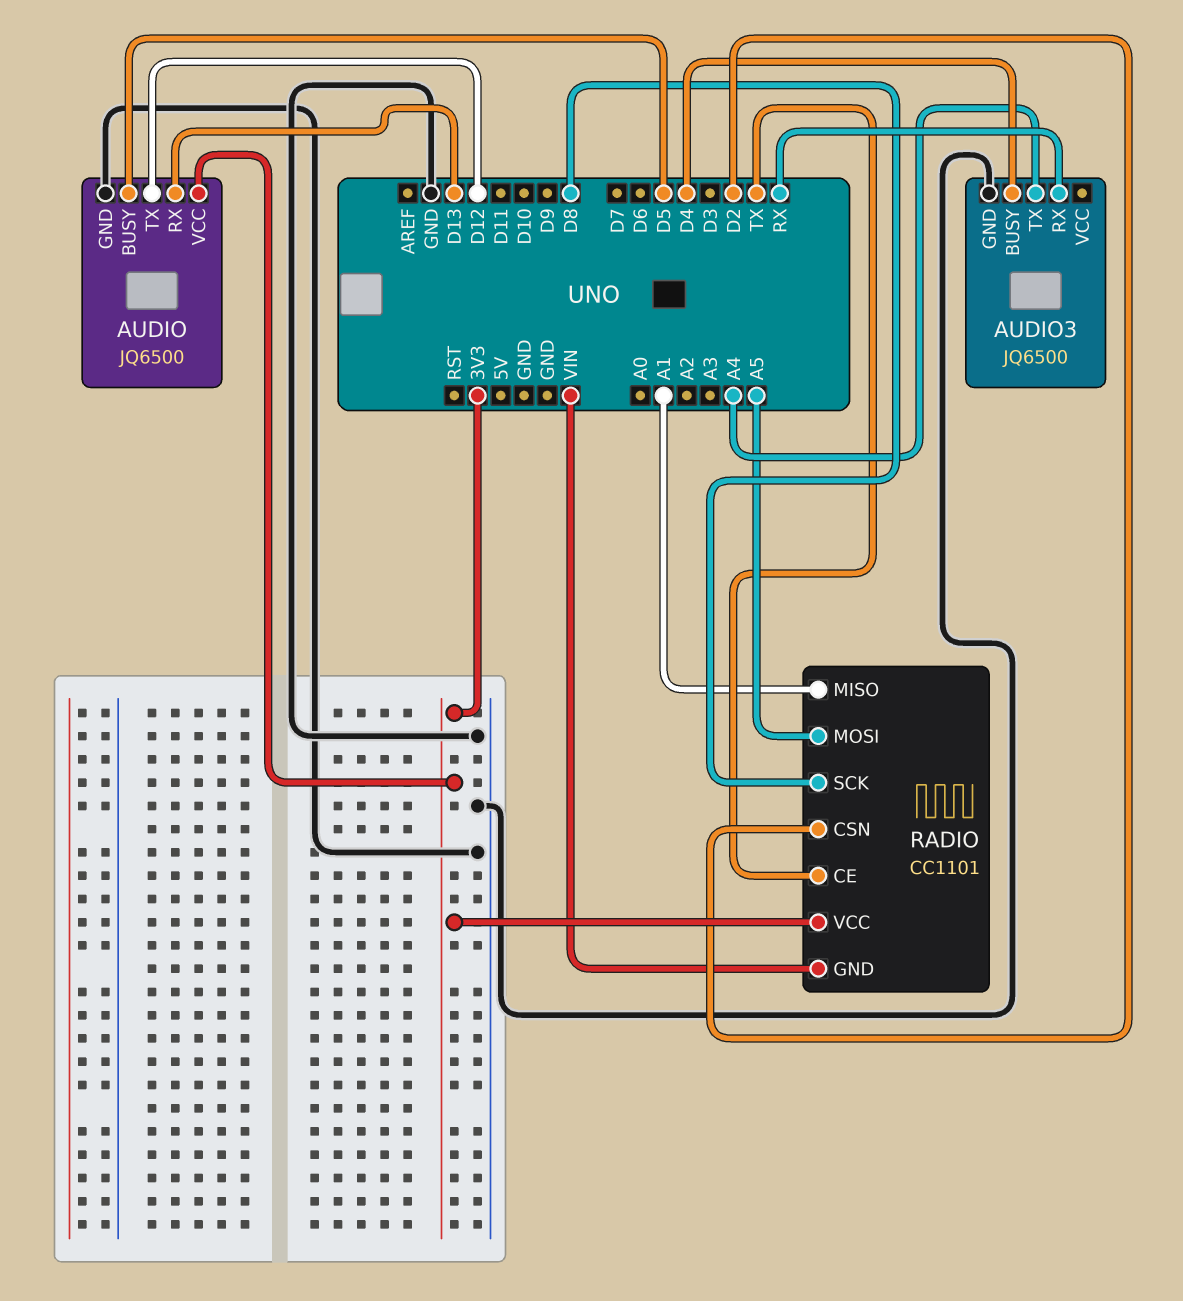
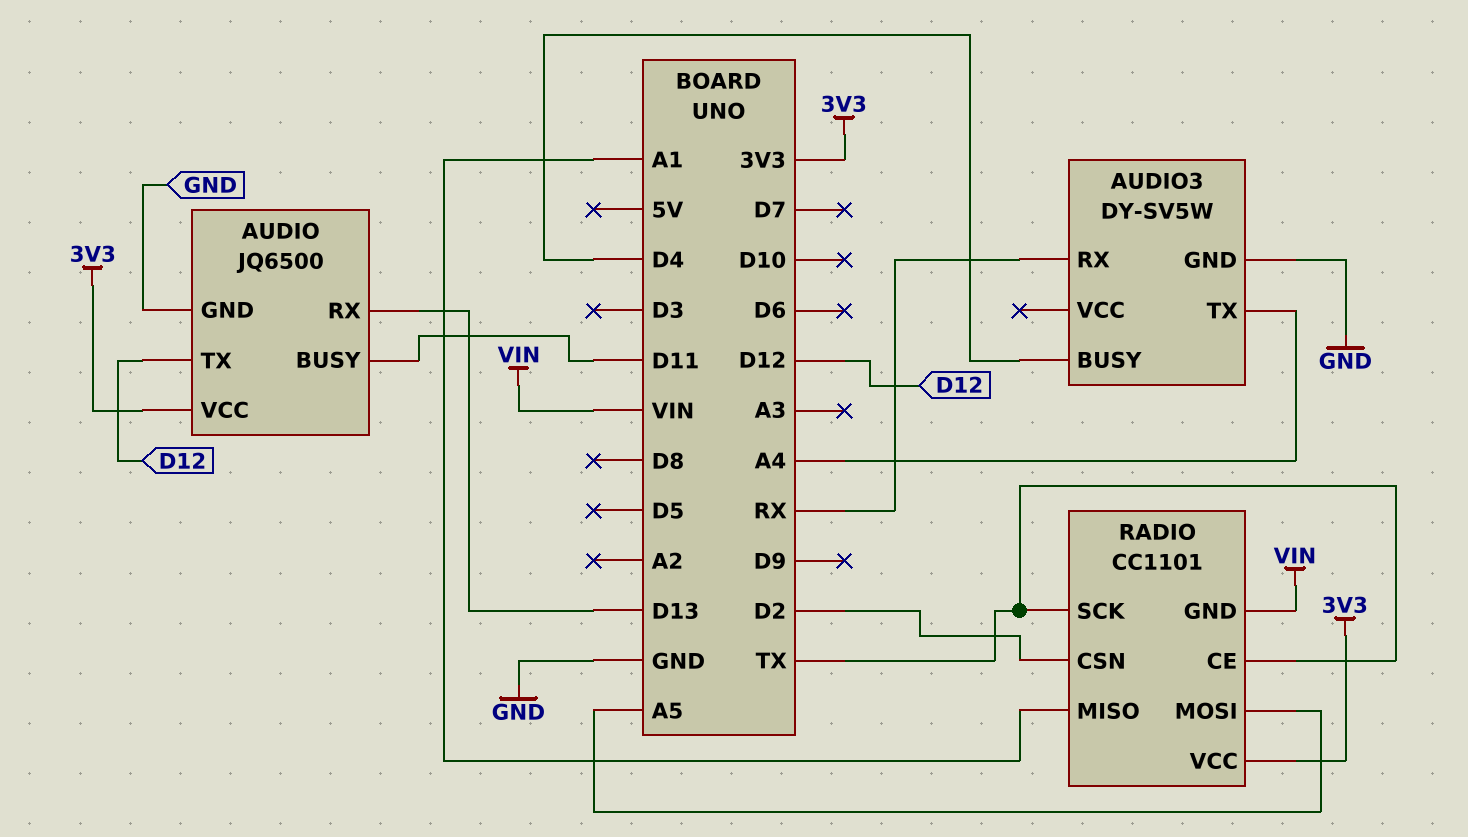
AUDIO pin BUSY: D5 -> D11
AUDIO3: JQ6500 -> DY-SV5W
RADIO pin SCK: D8 -> TX

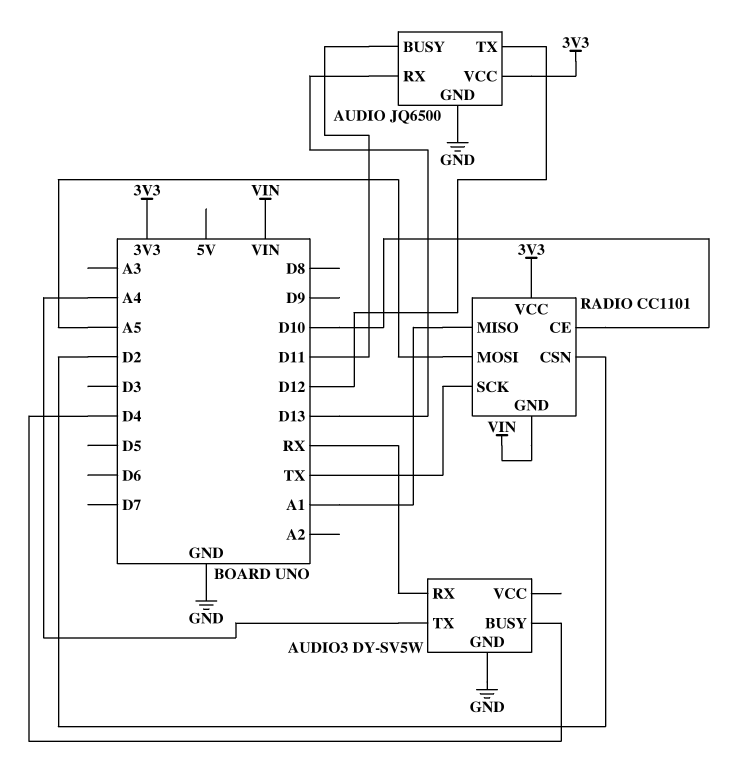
RADIO pin CE: TX -> D10

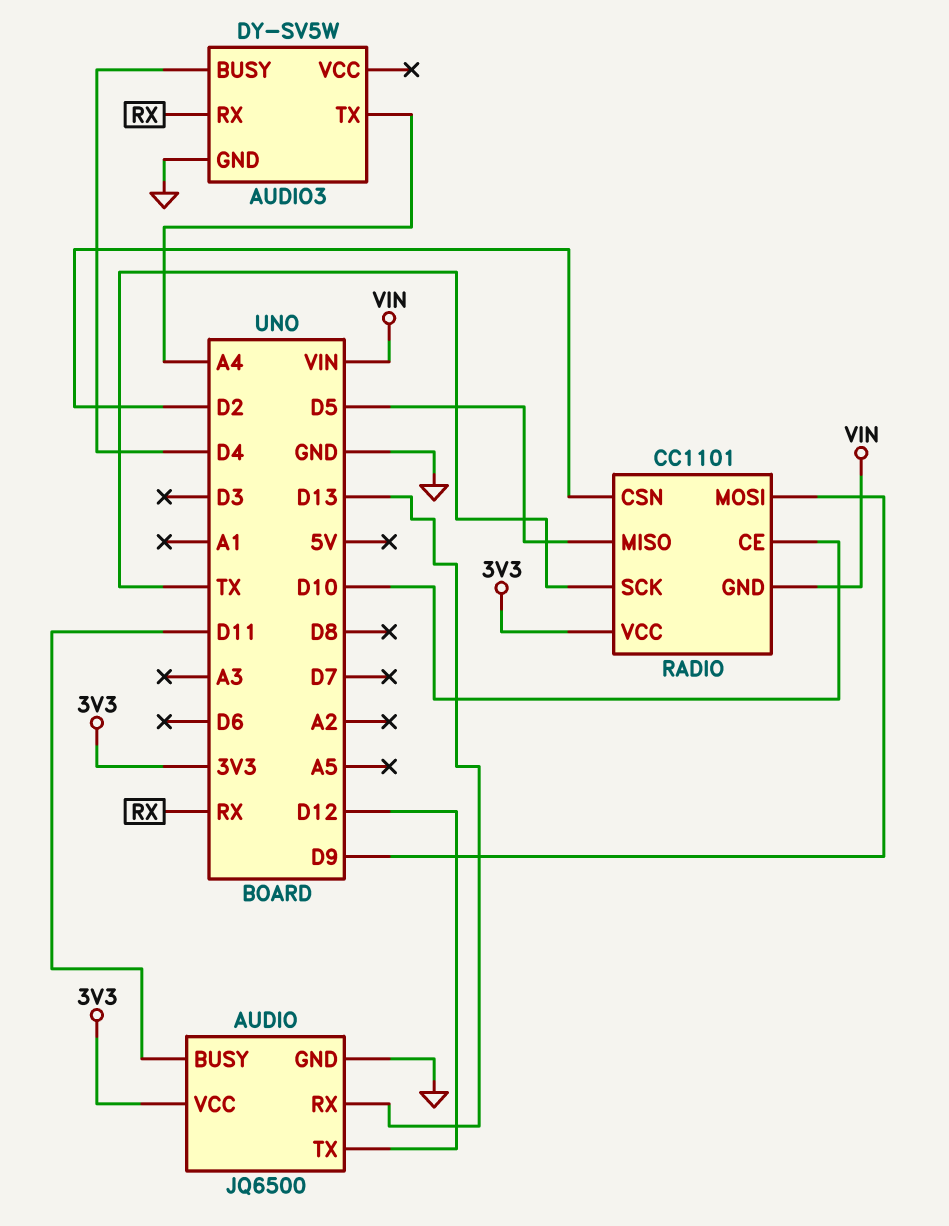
RADIO pin MISO: A1 -> D5
RADIO pin MOSI: A5 -> D9

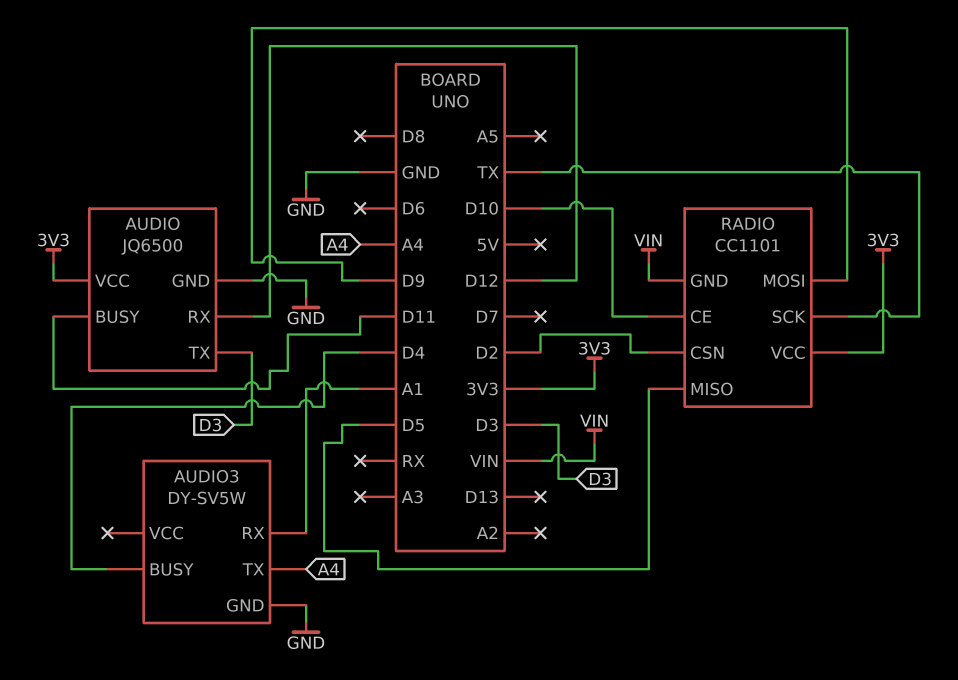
AUDIO pin RX: D13 -> D12
AUDIO pin TX: D12 -> D3
AUDIO3 pin RX: RX -> A1

